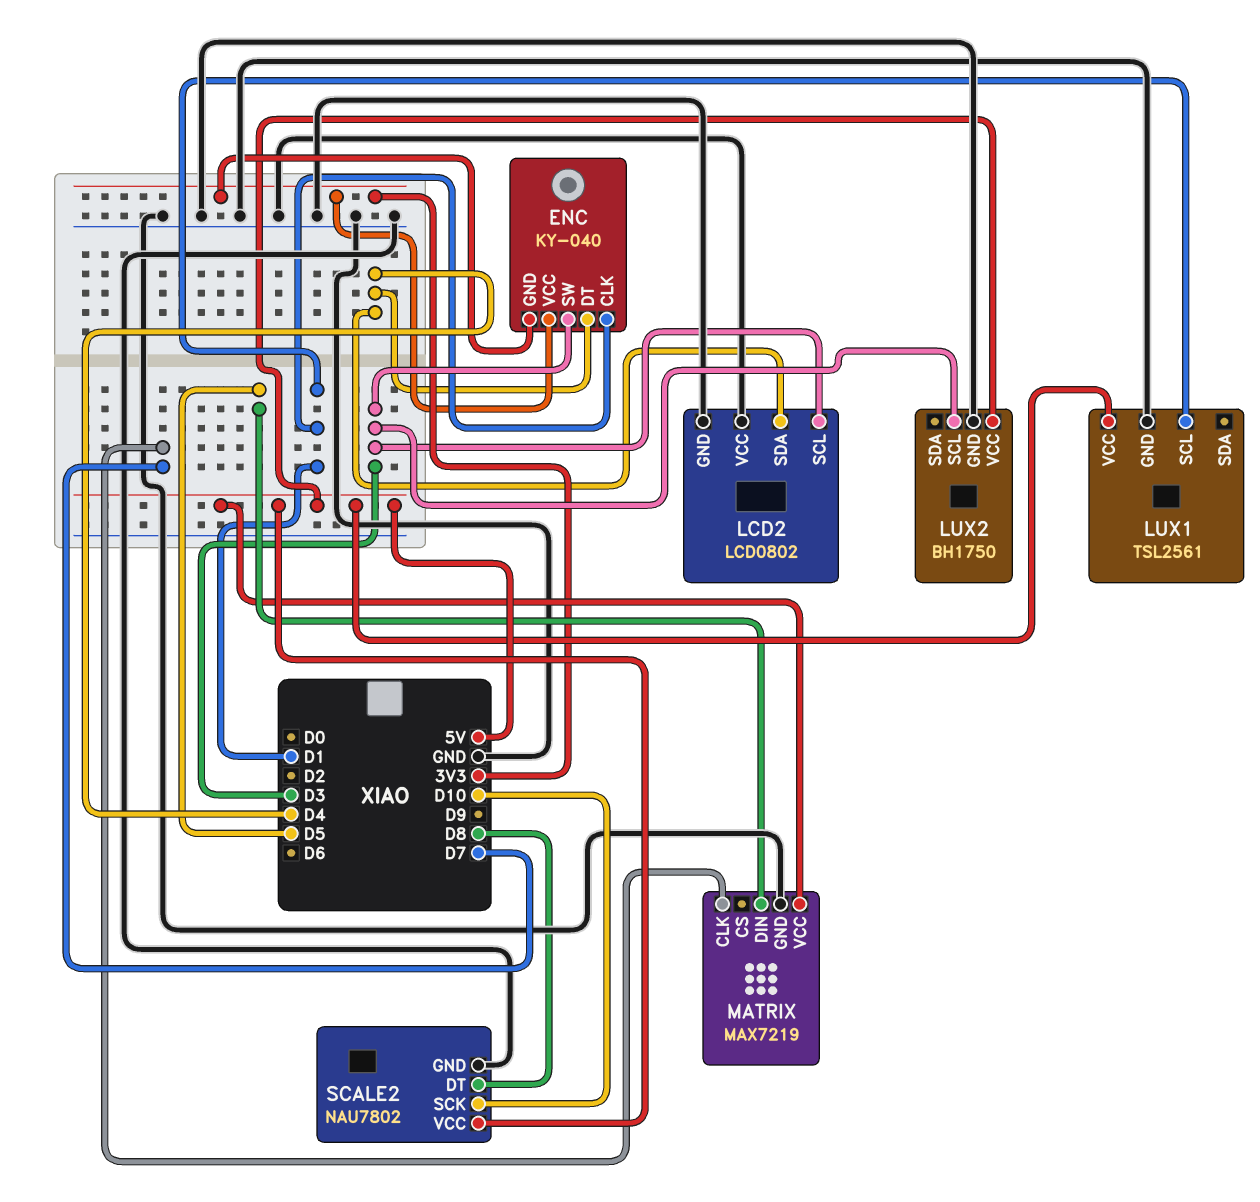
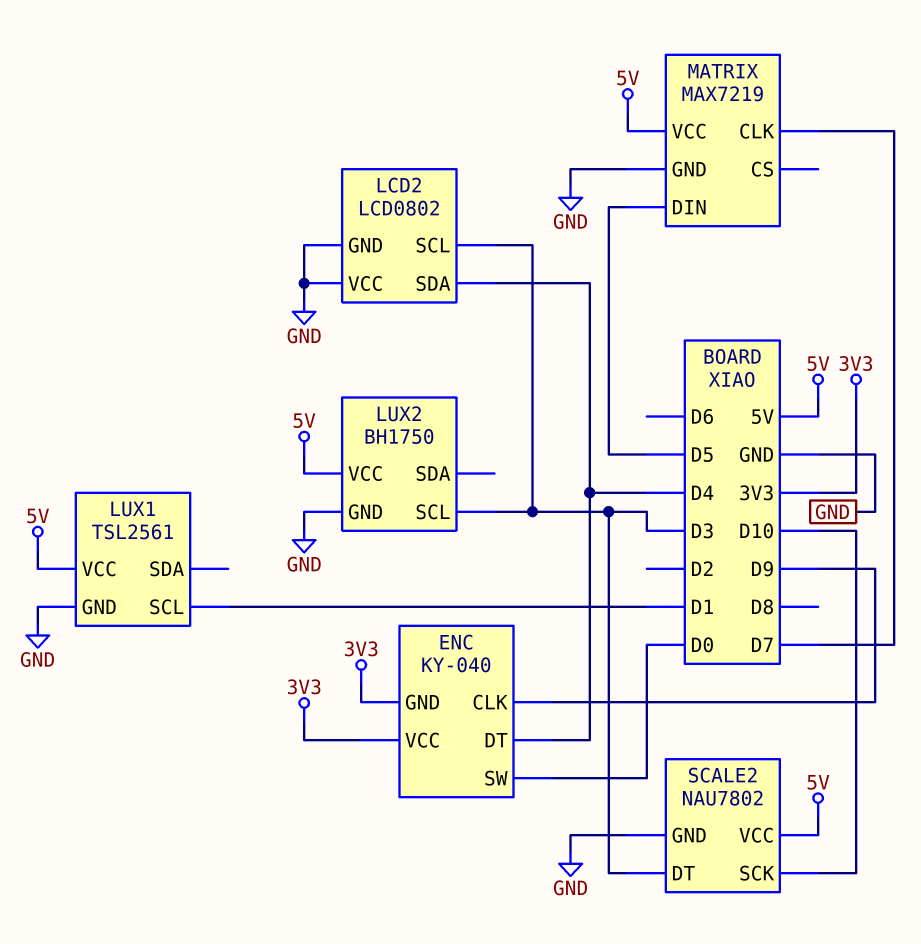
ENC pin CLK: D1 -> D9
ENC pin SW: D3 -> D0
SCALE2 pin DT: D8 -> D3

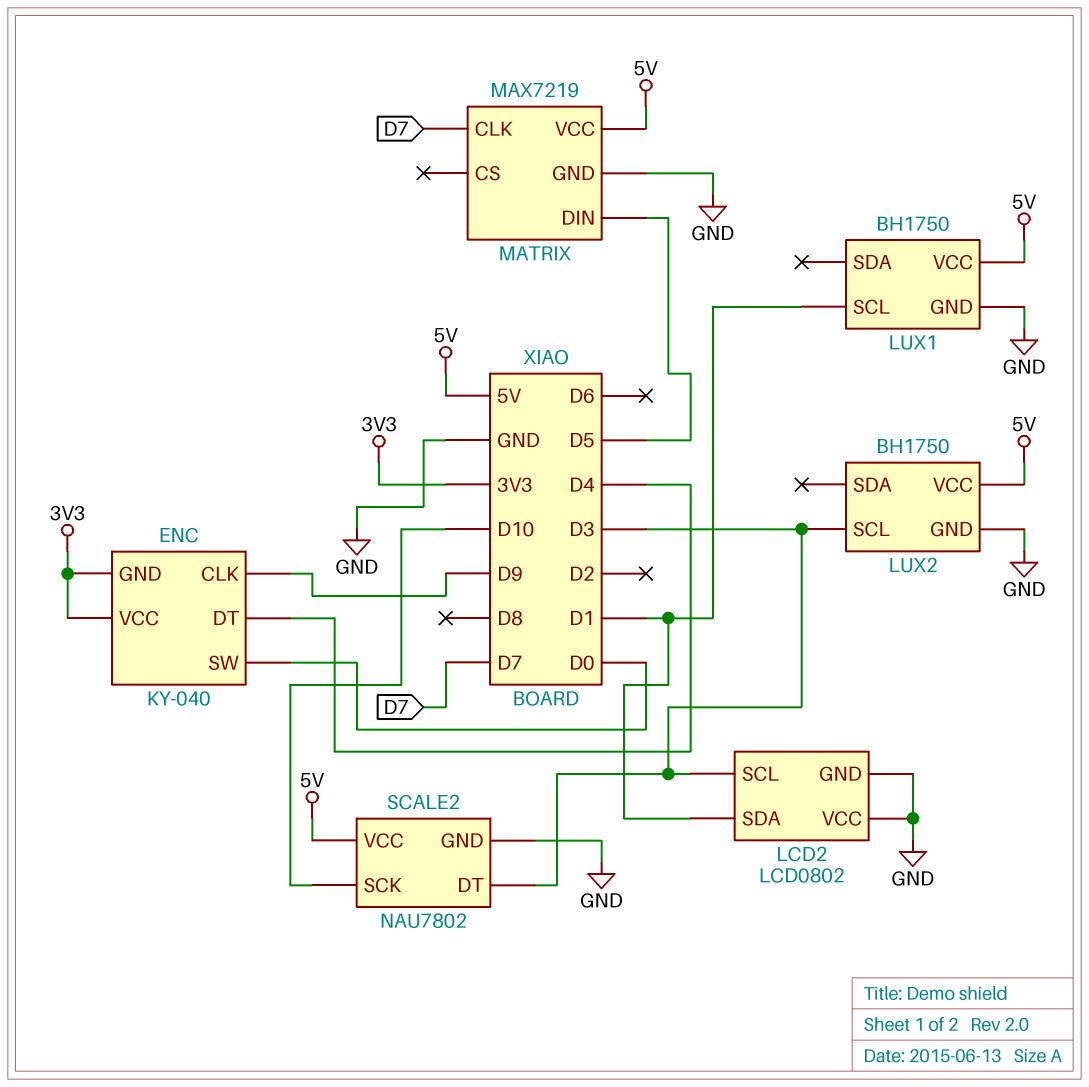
LCD2 pin SDA: D4 -> D1
LUX1: TSL2561 -> BH1750

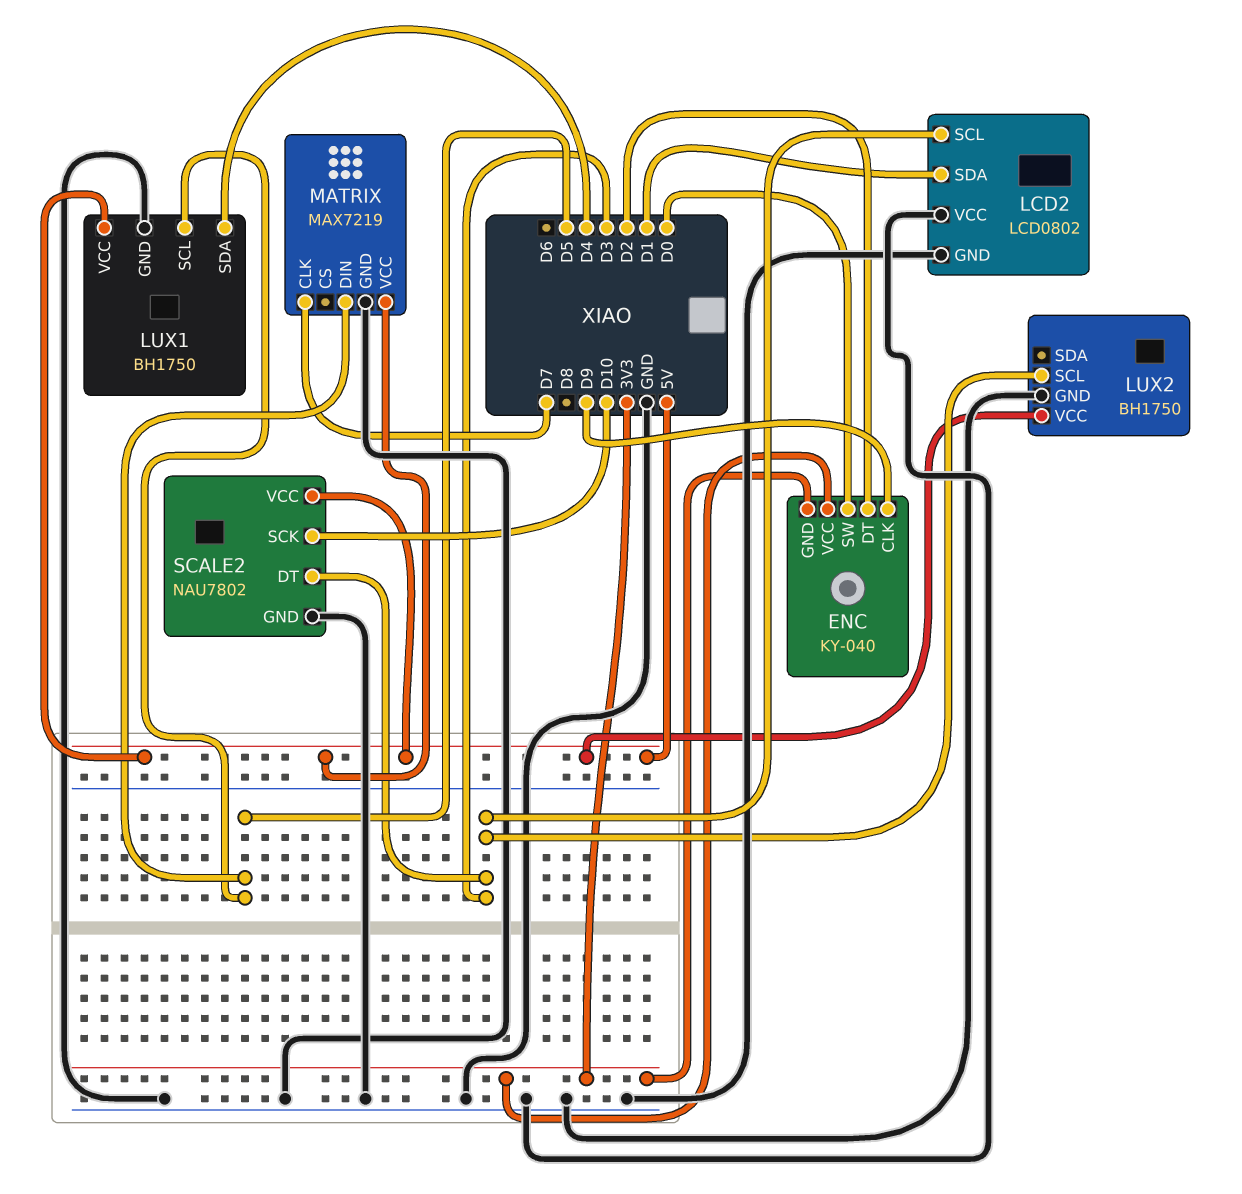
ENC pin DT: D4 -> D2
LUX1 pin SCL: D1 -> D5
LUX1 pin SDA: none -> D4

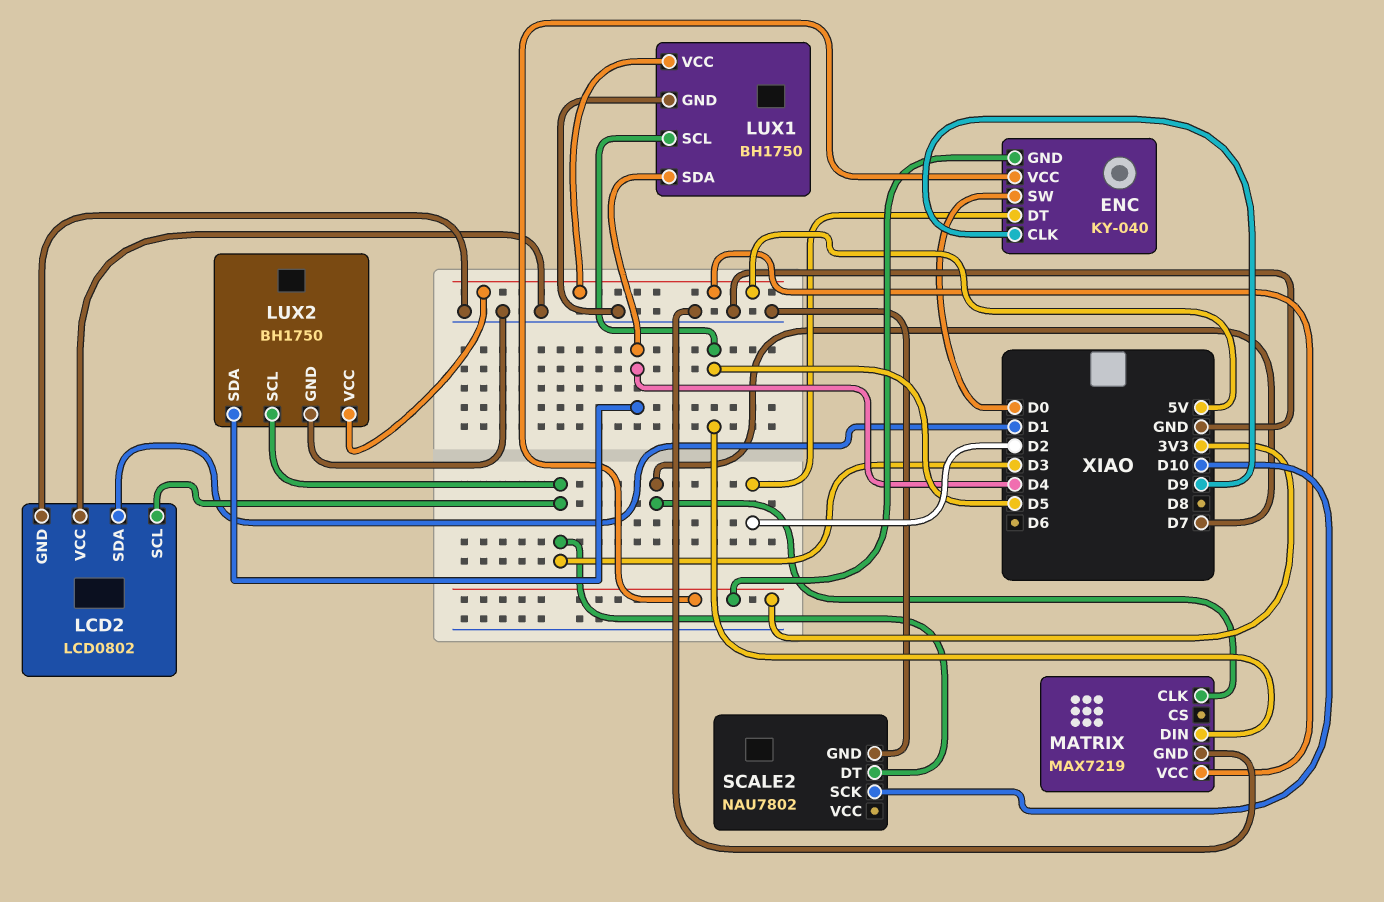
LUX2 pin SDA: none -> D4
SCALE2 pin VCC: 5V -> none

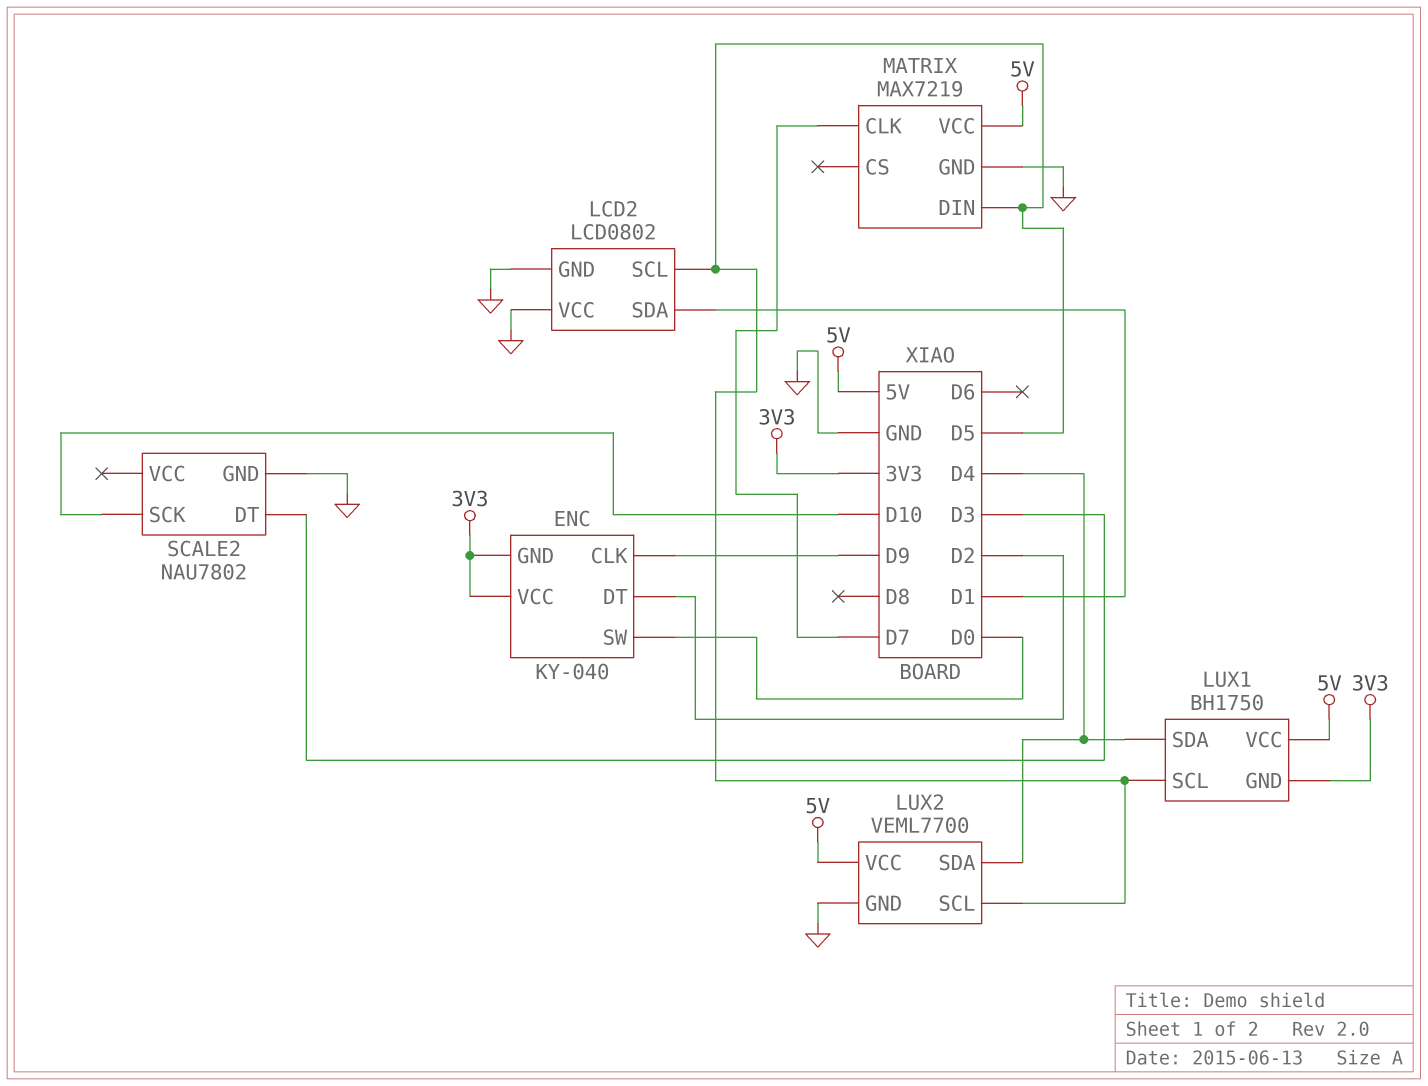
LCD2 pin SCL: D3 -> D5
LUX1 pin GND: GND -> 3V3
LUX2: BH1750 -> VEML7700
LUX2 pin SCL: D3 -> D5

